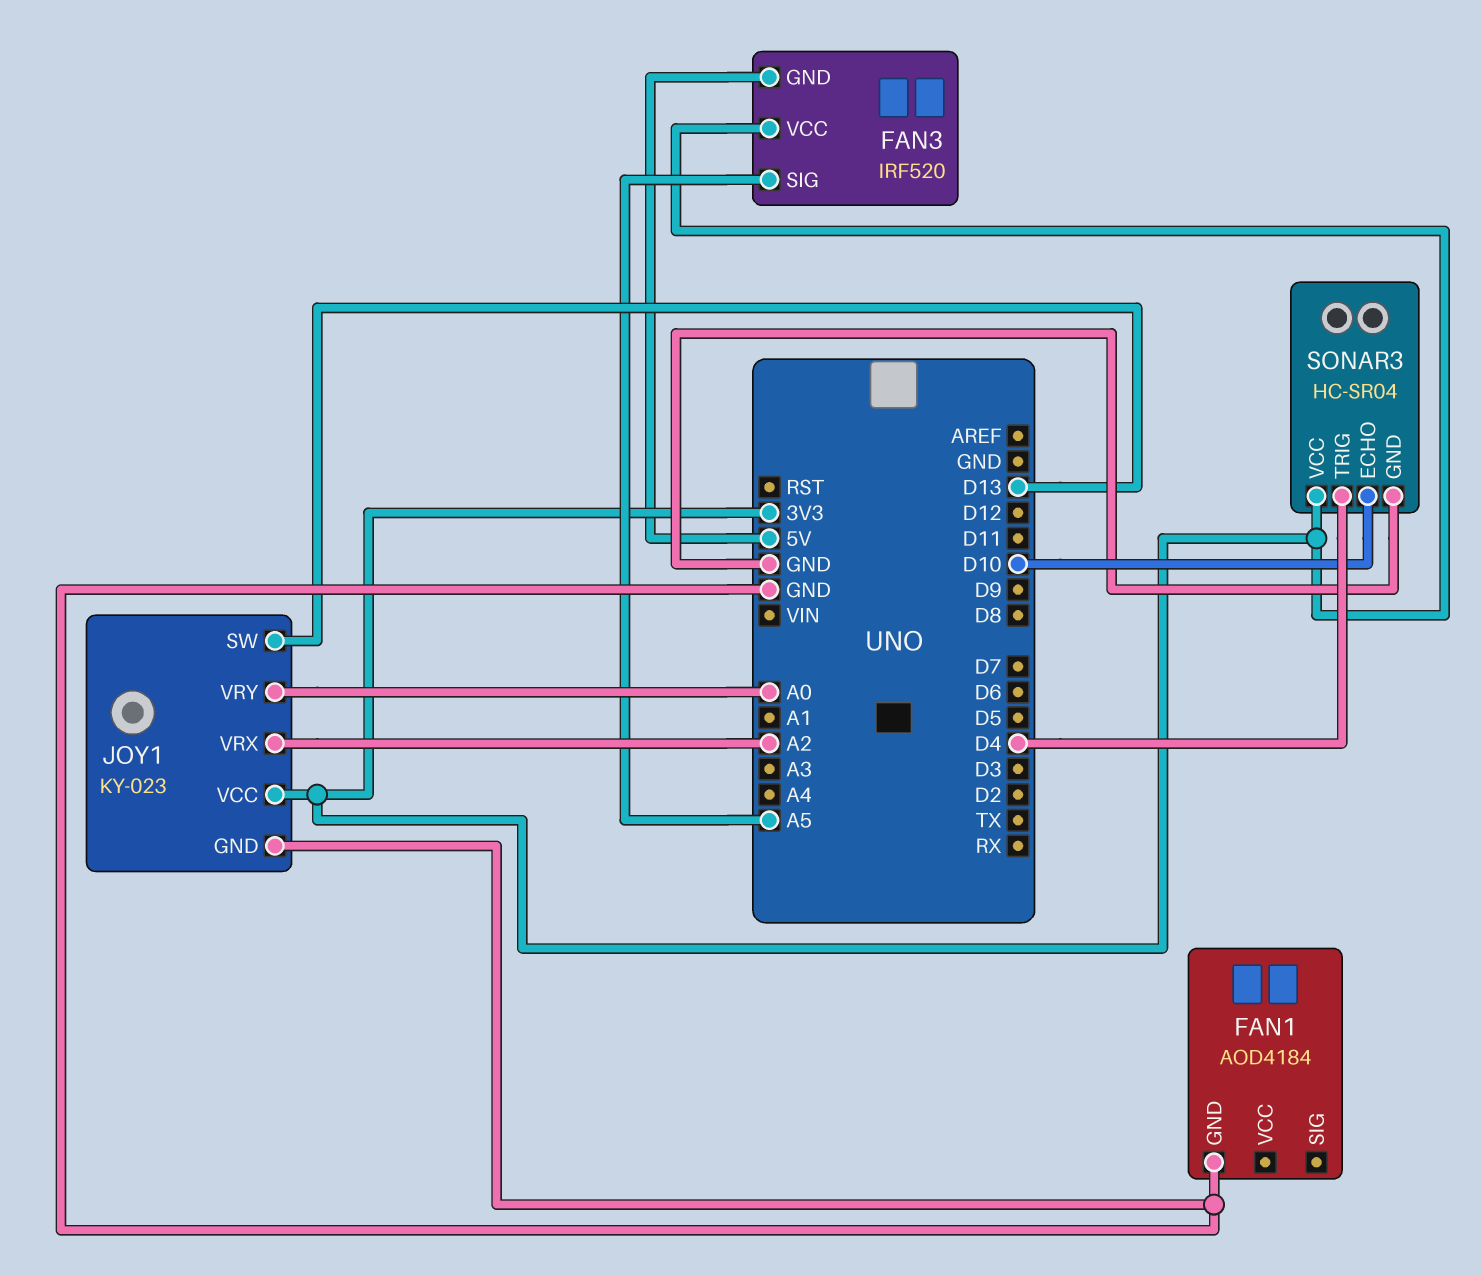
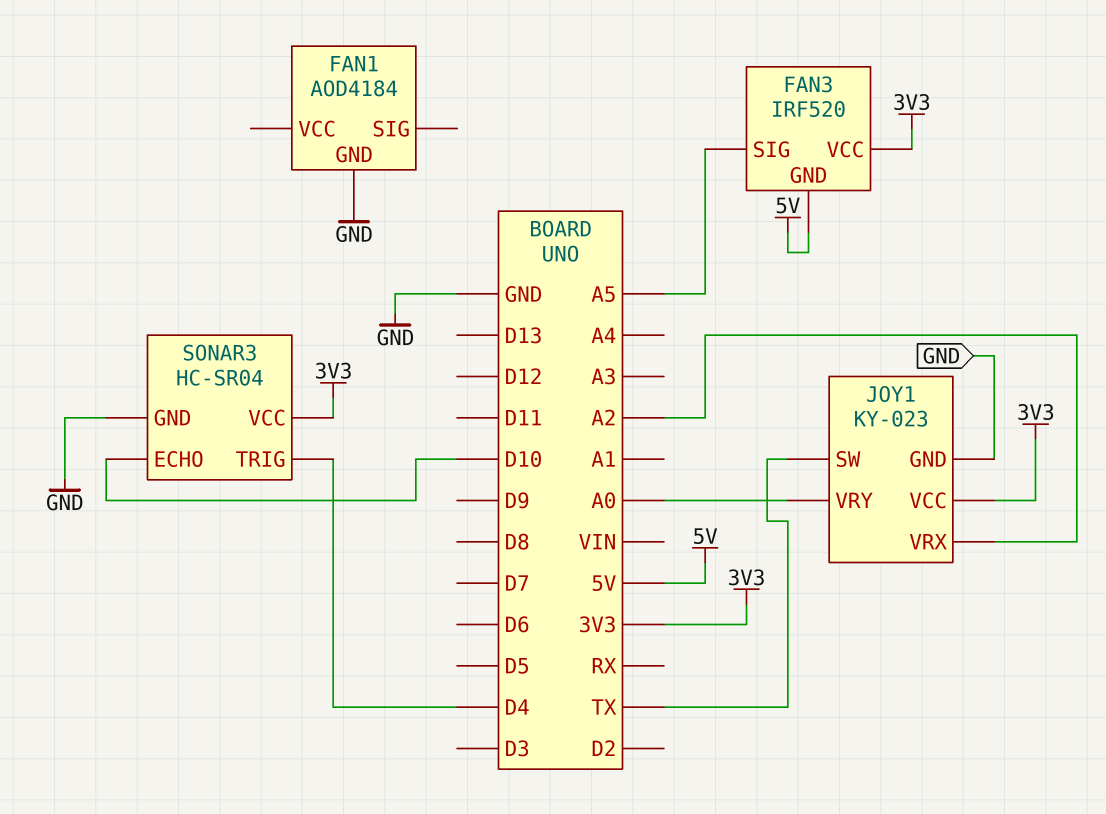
JOY1 pin SW: D13 -> TX

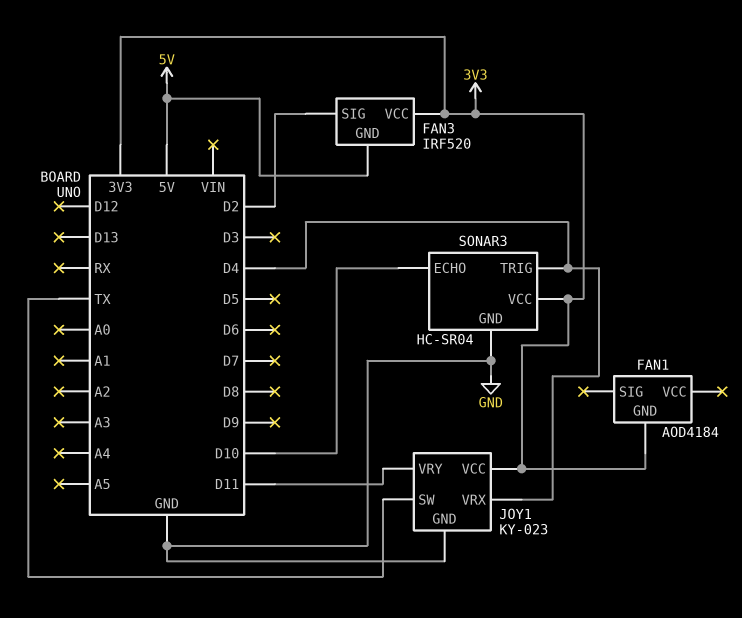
FAN1 pin GND: GND -> 3V3
FAN3 pin SIG: A5 -> D2
JOY1 pin VRX: A2 -> D4
JOY1 pin VRY: A0 -> D11

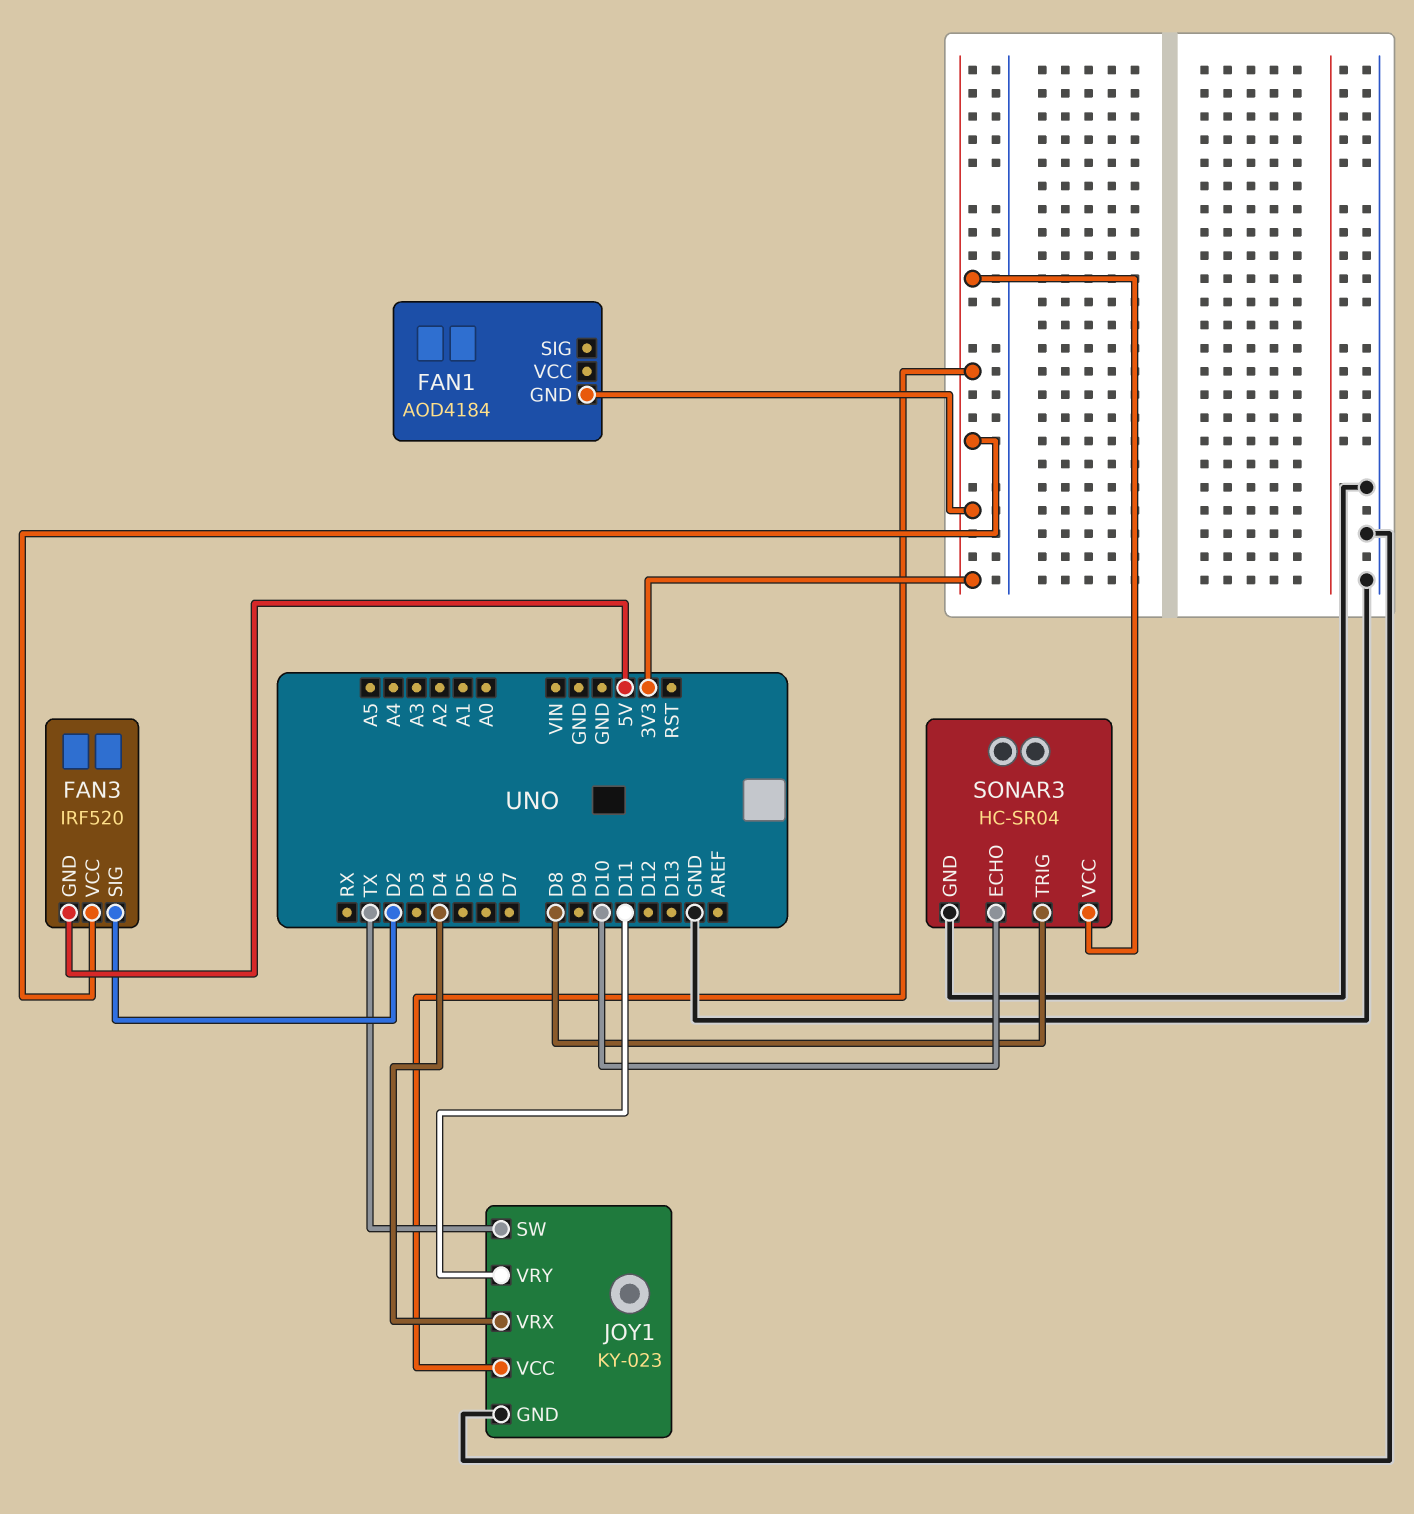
SONAR3 pin TRIG: D4 -> D8

